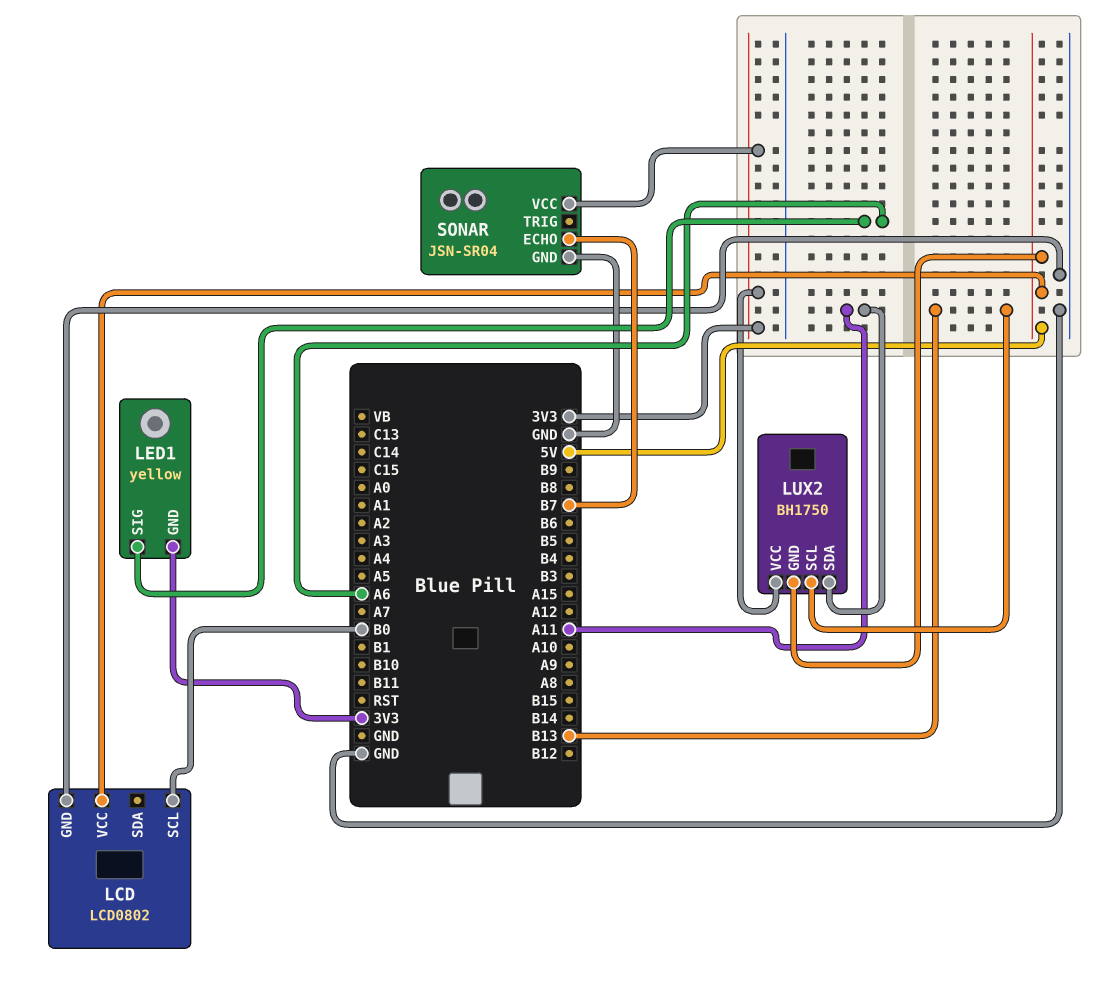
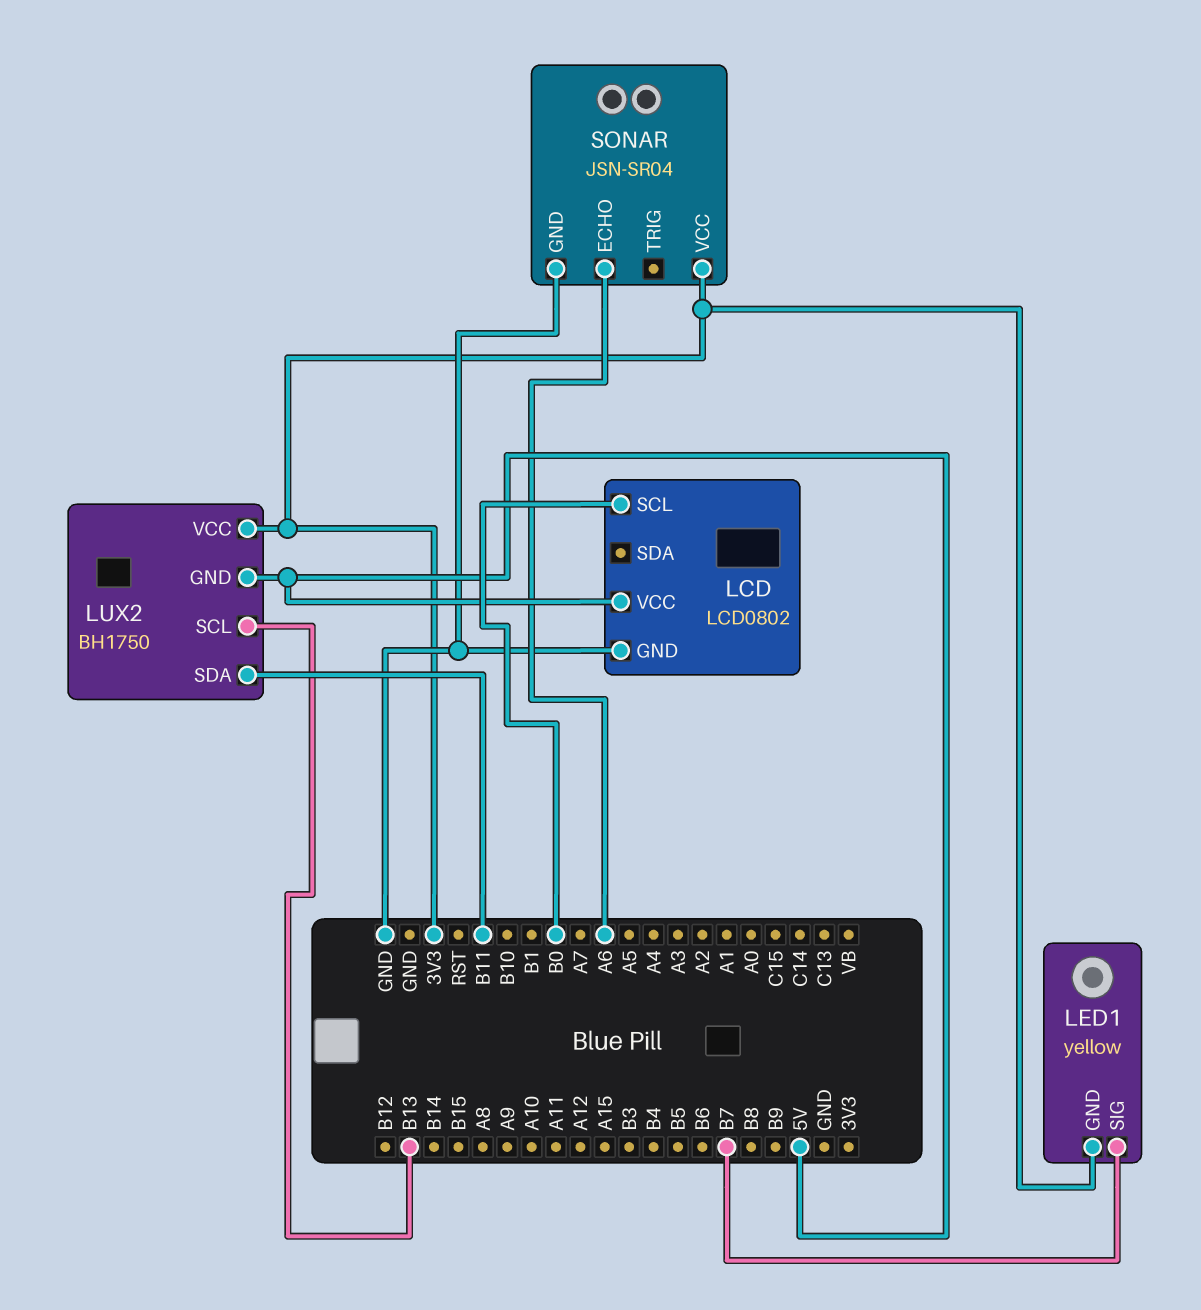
LED1 pin SIG: A6 -> B7
LUX2 pin SDA: A11 -> B11
SONAR pin ECHO: B7 -> A6

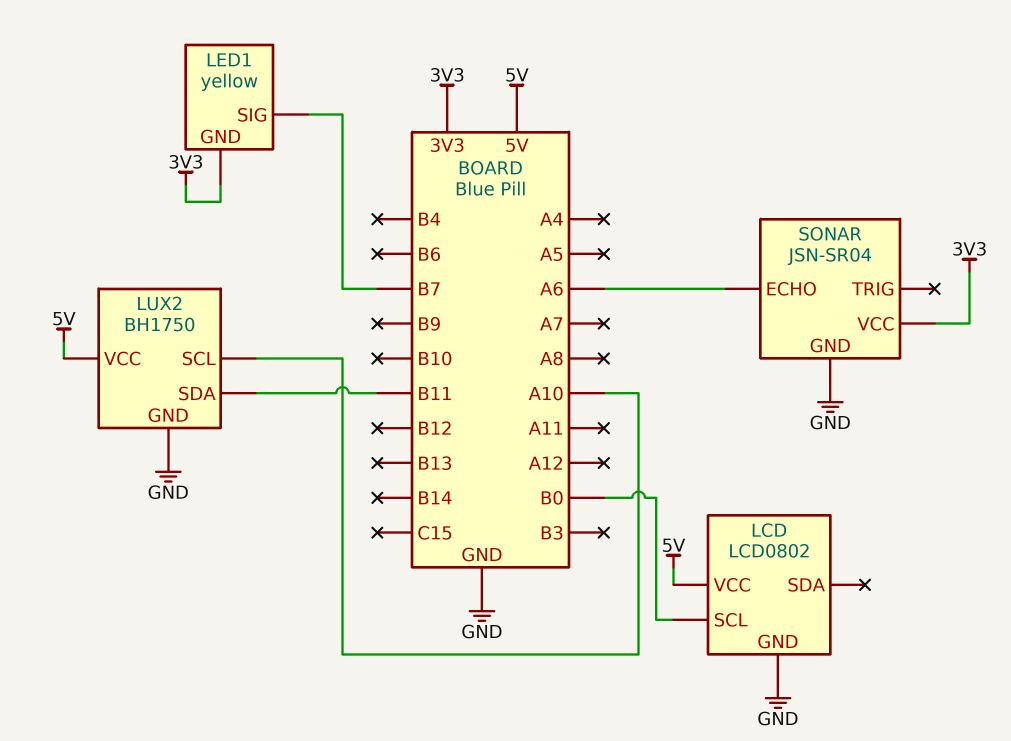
LUX2 pin GND: 5V -> GND
LUX2 pin SCL: B13 -> A10
LUX2 pin VCC: 3V3 -> 5V

